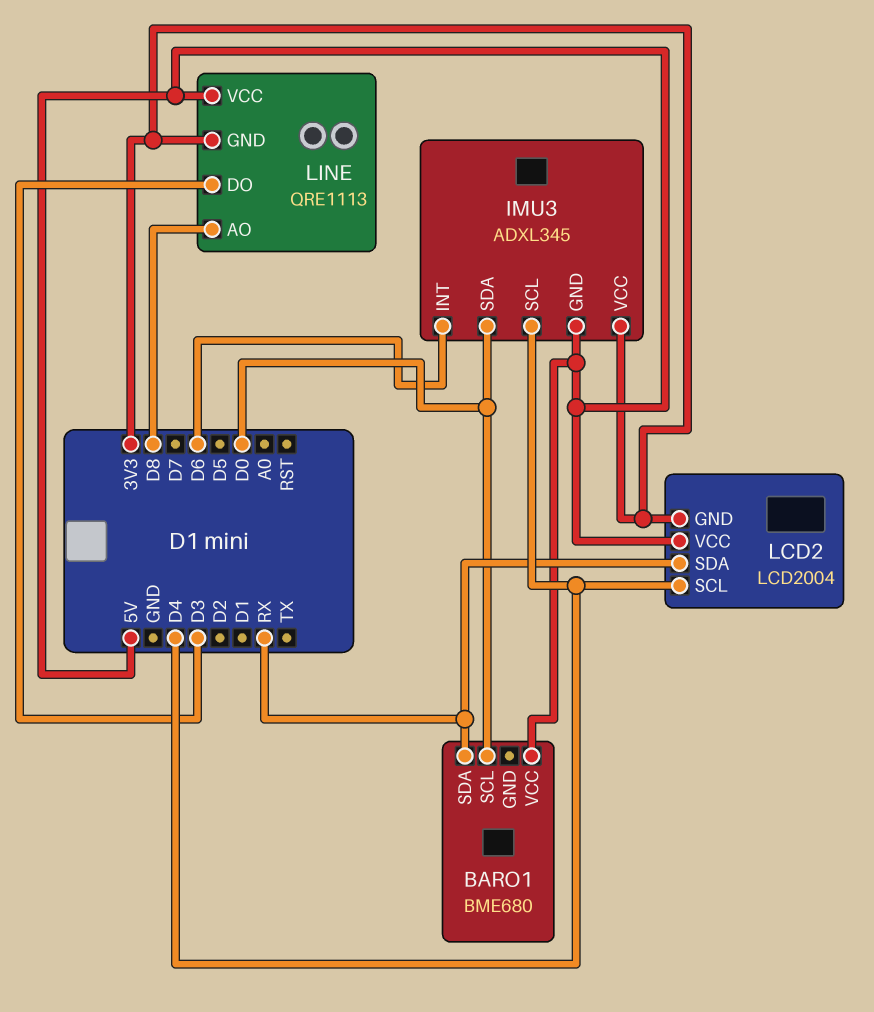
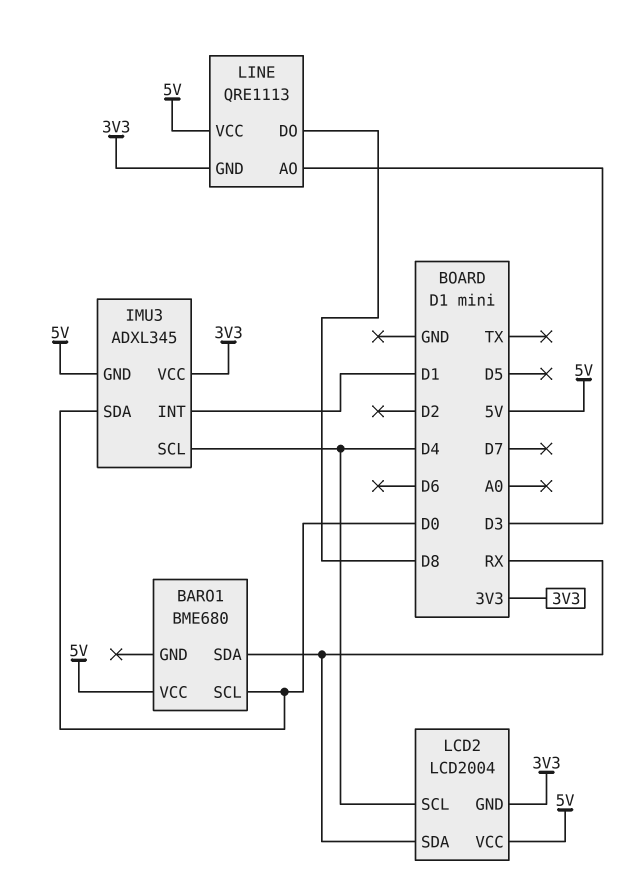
IMU3 pin INT: D6 -> D1
LINE pin AO: D8 -> D3
LINE pin DO: D3 -> D8

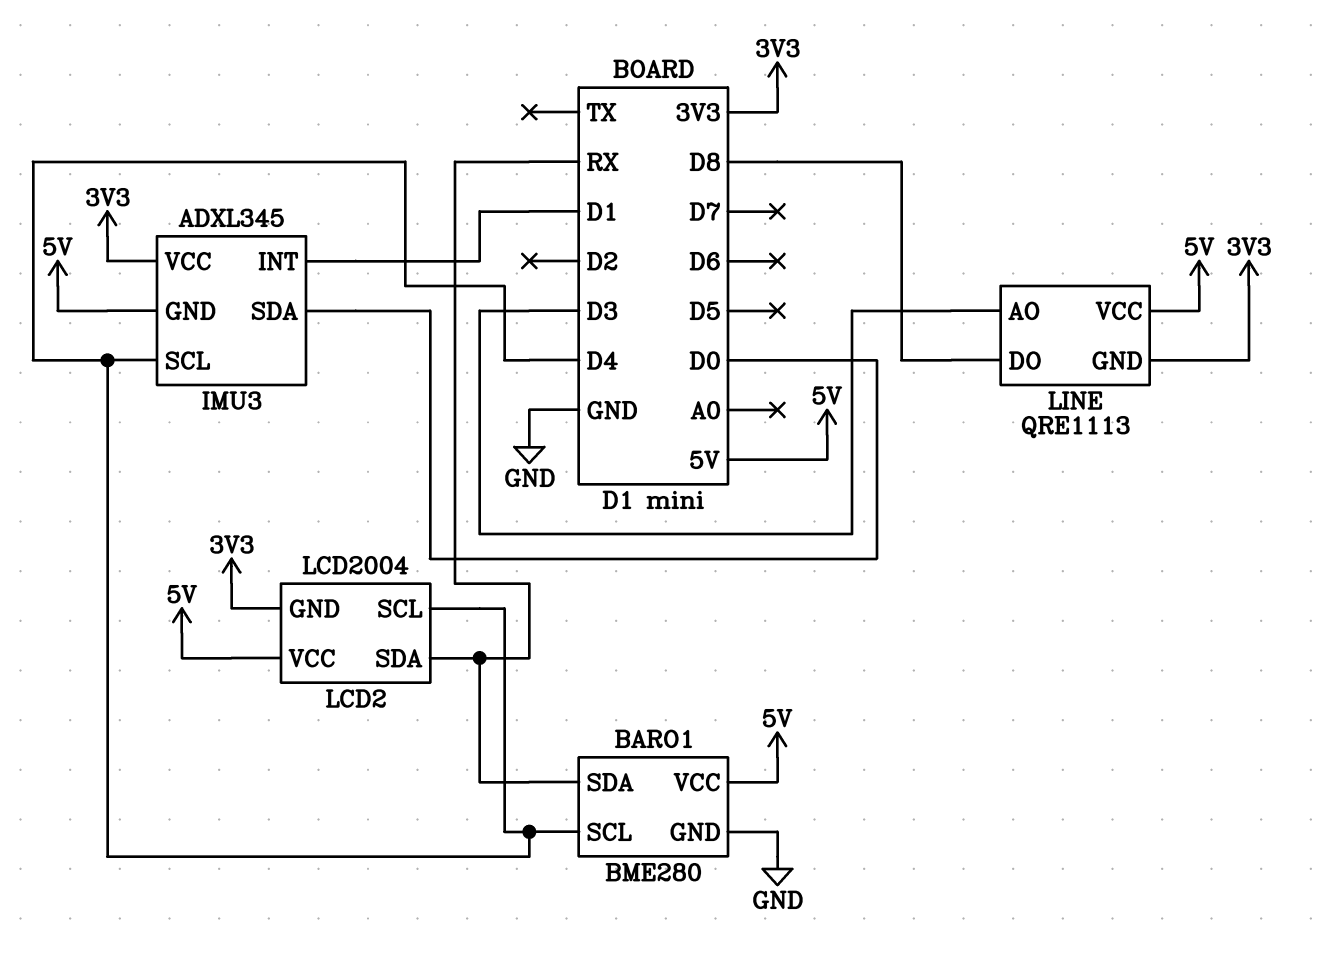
BARO1: BME680 -> BME280
BARO1 pin GND: none -> GND
BARO1 pin SCL: D0 -> D4

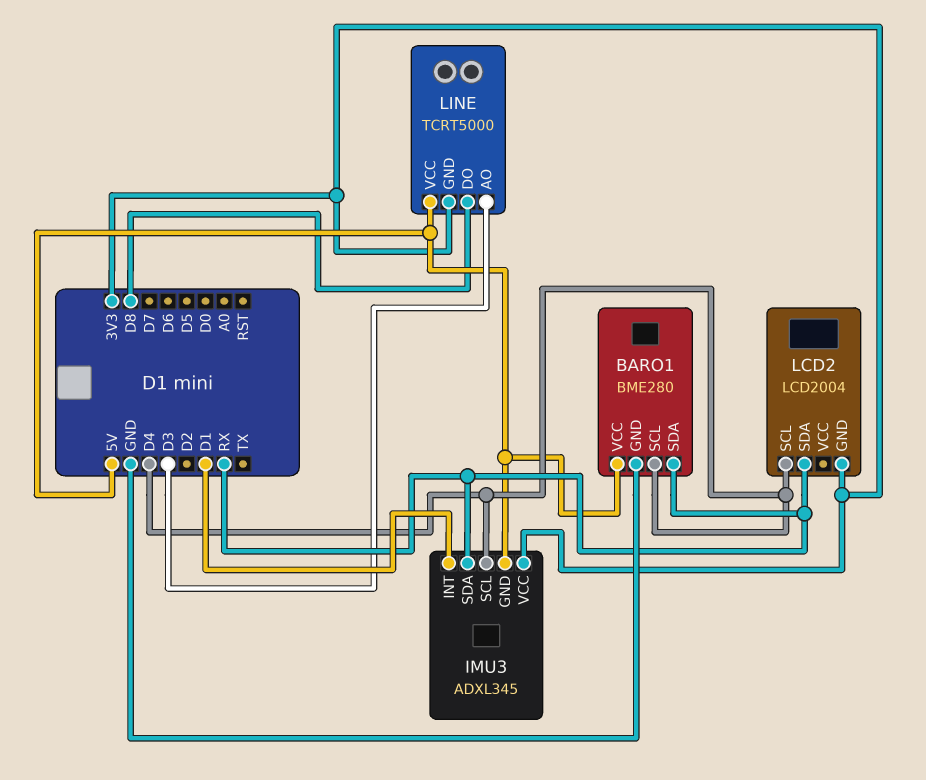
IMU3 pin SDA: D0 -> RX
LCD2 pin VCC: 5V -> none
LINE: QRE1113 -> TCRT5000

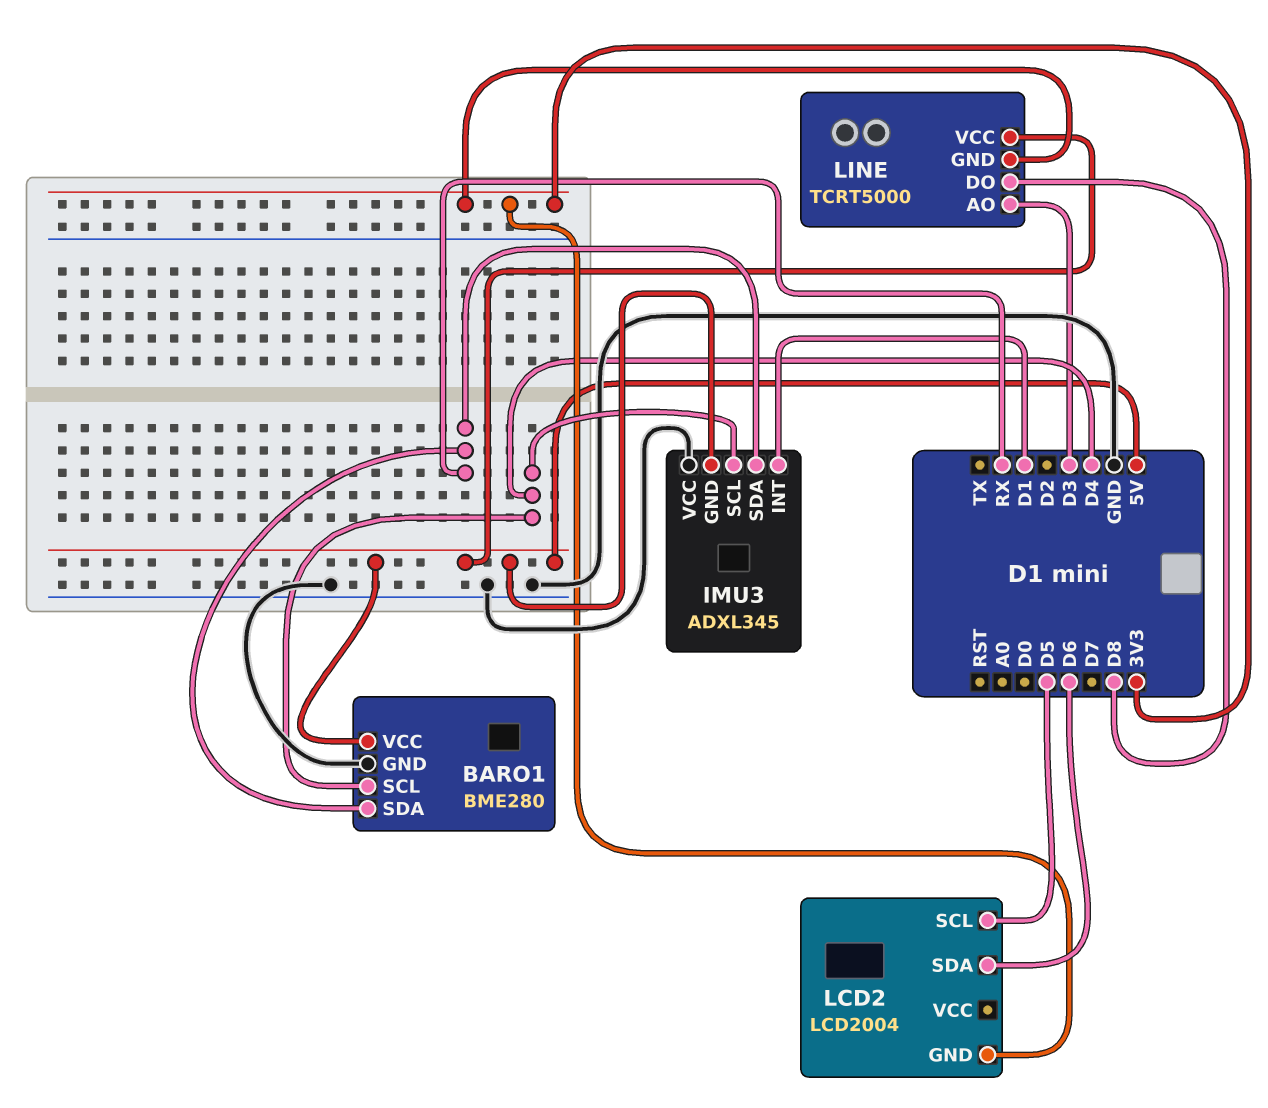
IMU3 pin VCC: 3V3 -> GND
LCD2 pin SCL: D4 -> D5
LCD2 pin SDA: RX -> D6

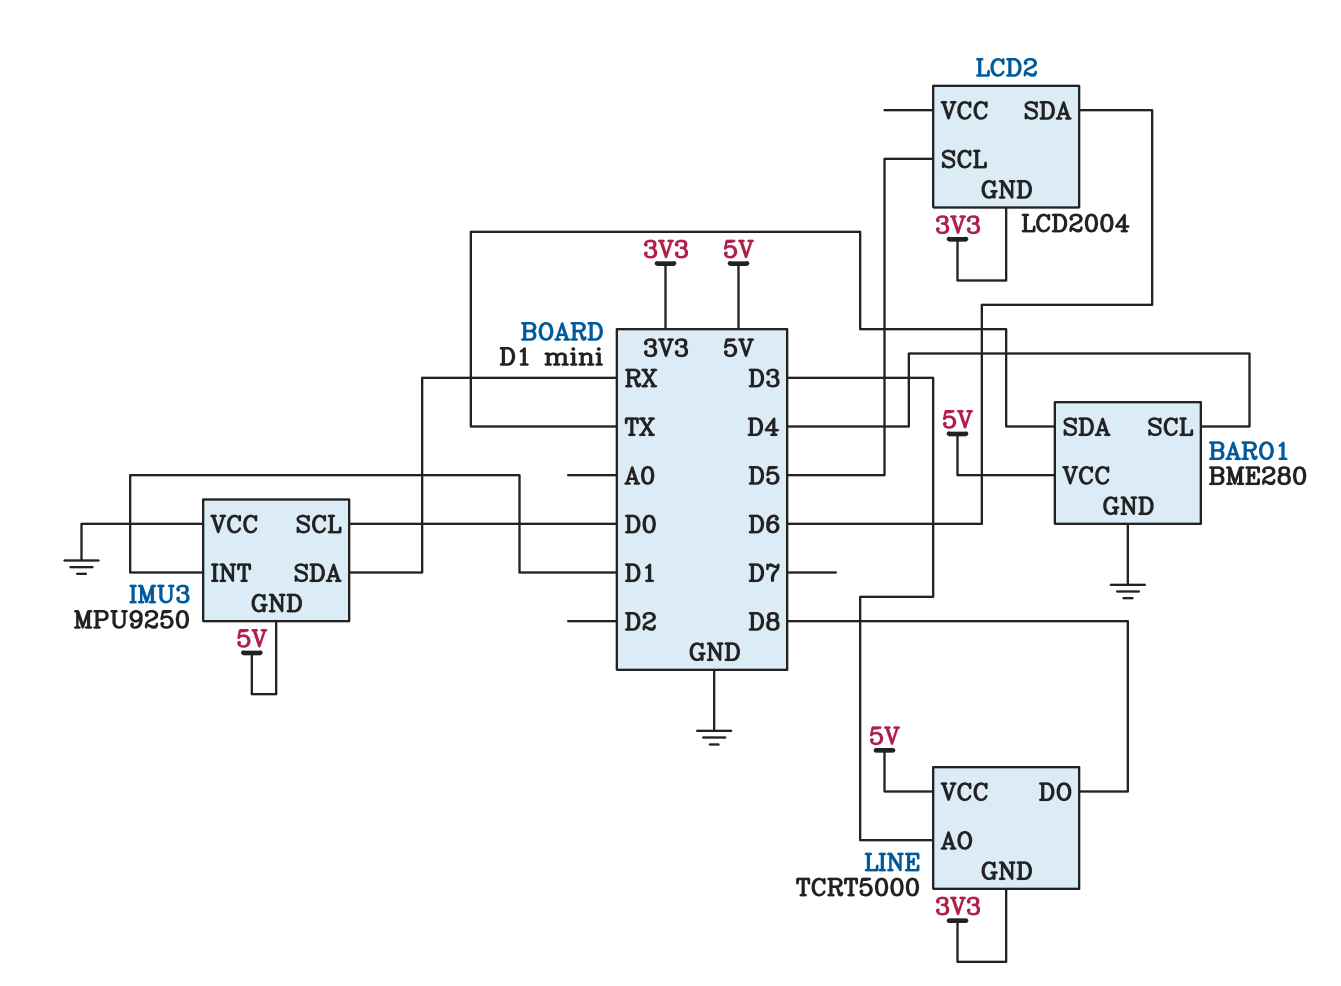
BARO1 pin SDA: RX -> TX
IMU3: ADXL345 -> MPU9250
IMU3 pin SCL: D4 -> D0

